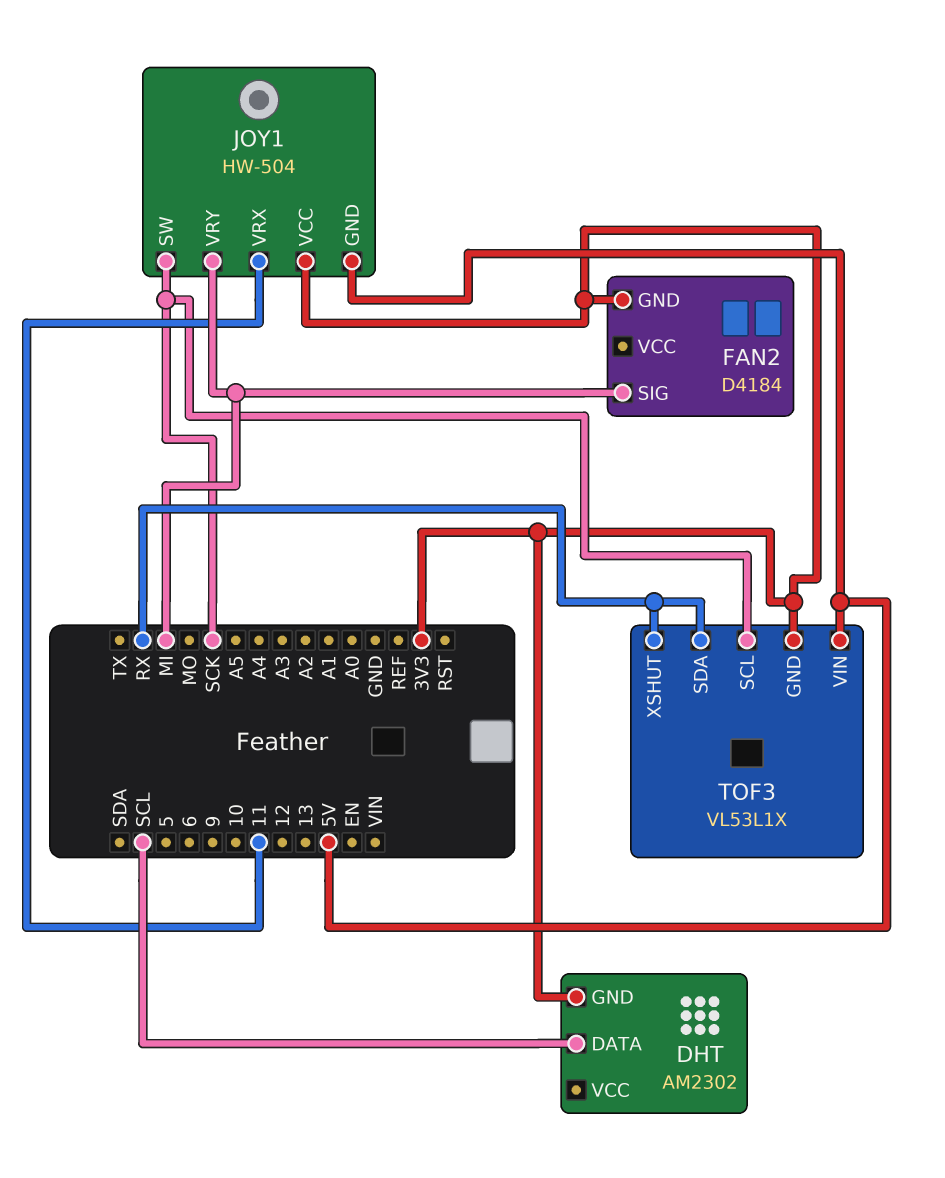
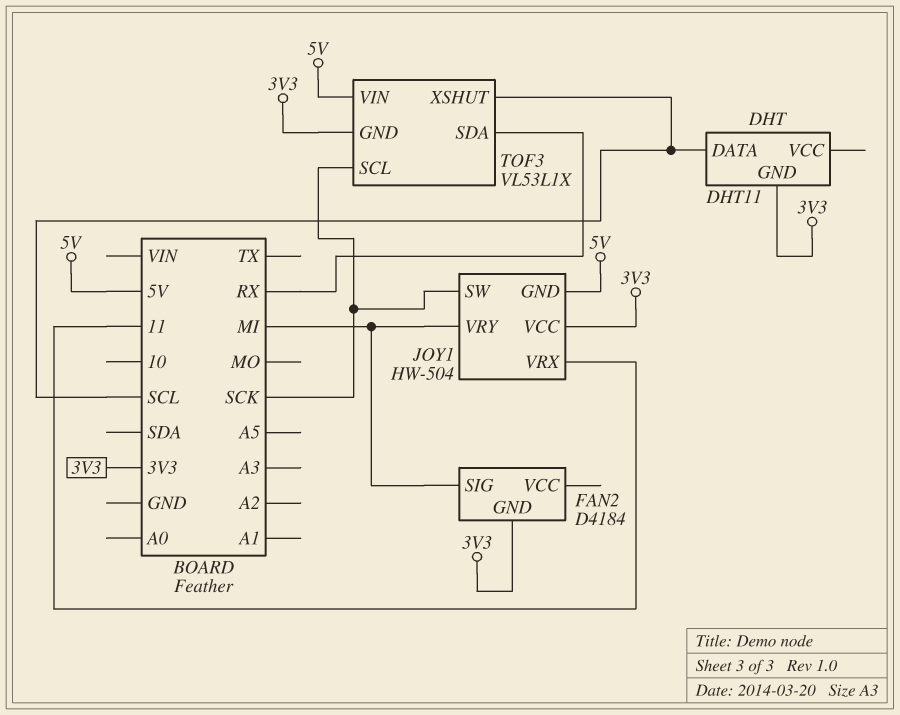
DHT: AM2302 -> DHT11
TOF3 pin XSHUT: RX -> SCL

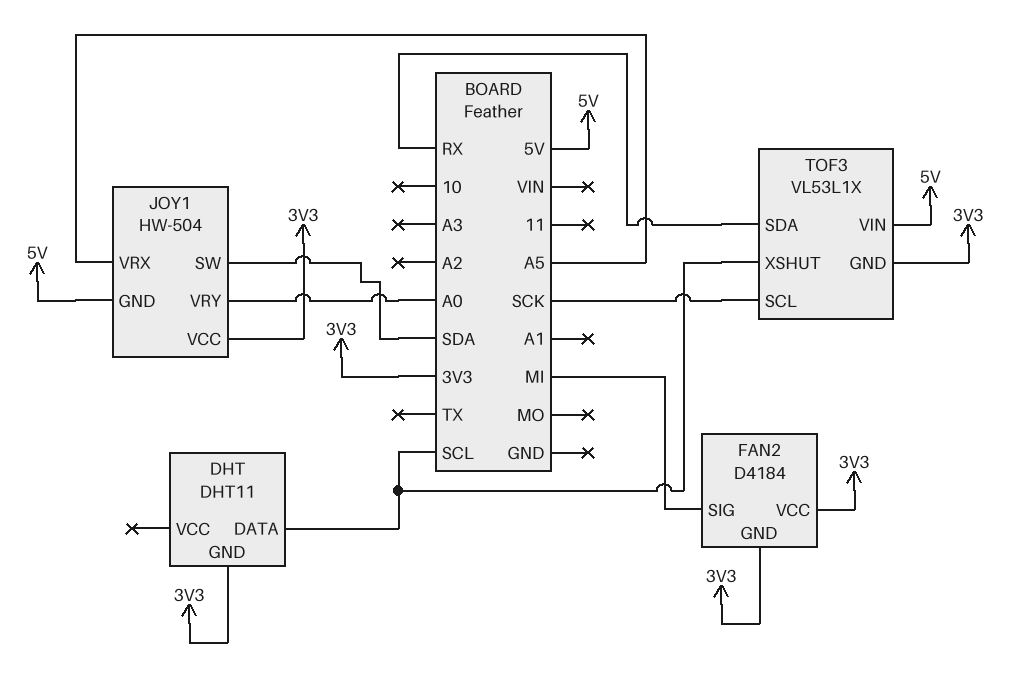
FAN2 pin VCC: none -> 3V3
JOY1 pin SW: SCK -> SDA
JOY1 pin VRX: 11 -> A5
JOY1 pin VRY: MI -> A0

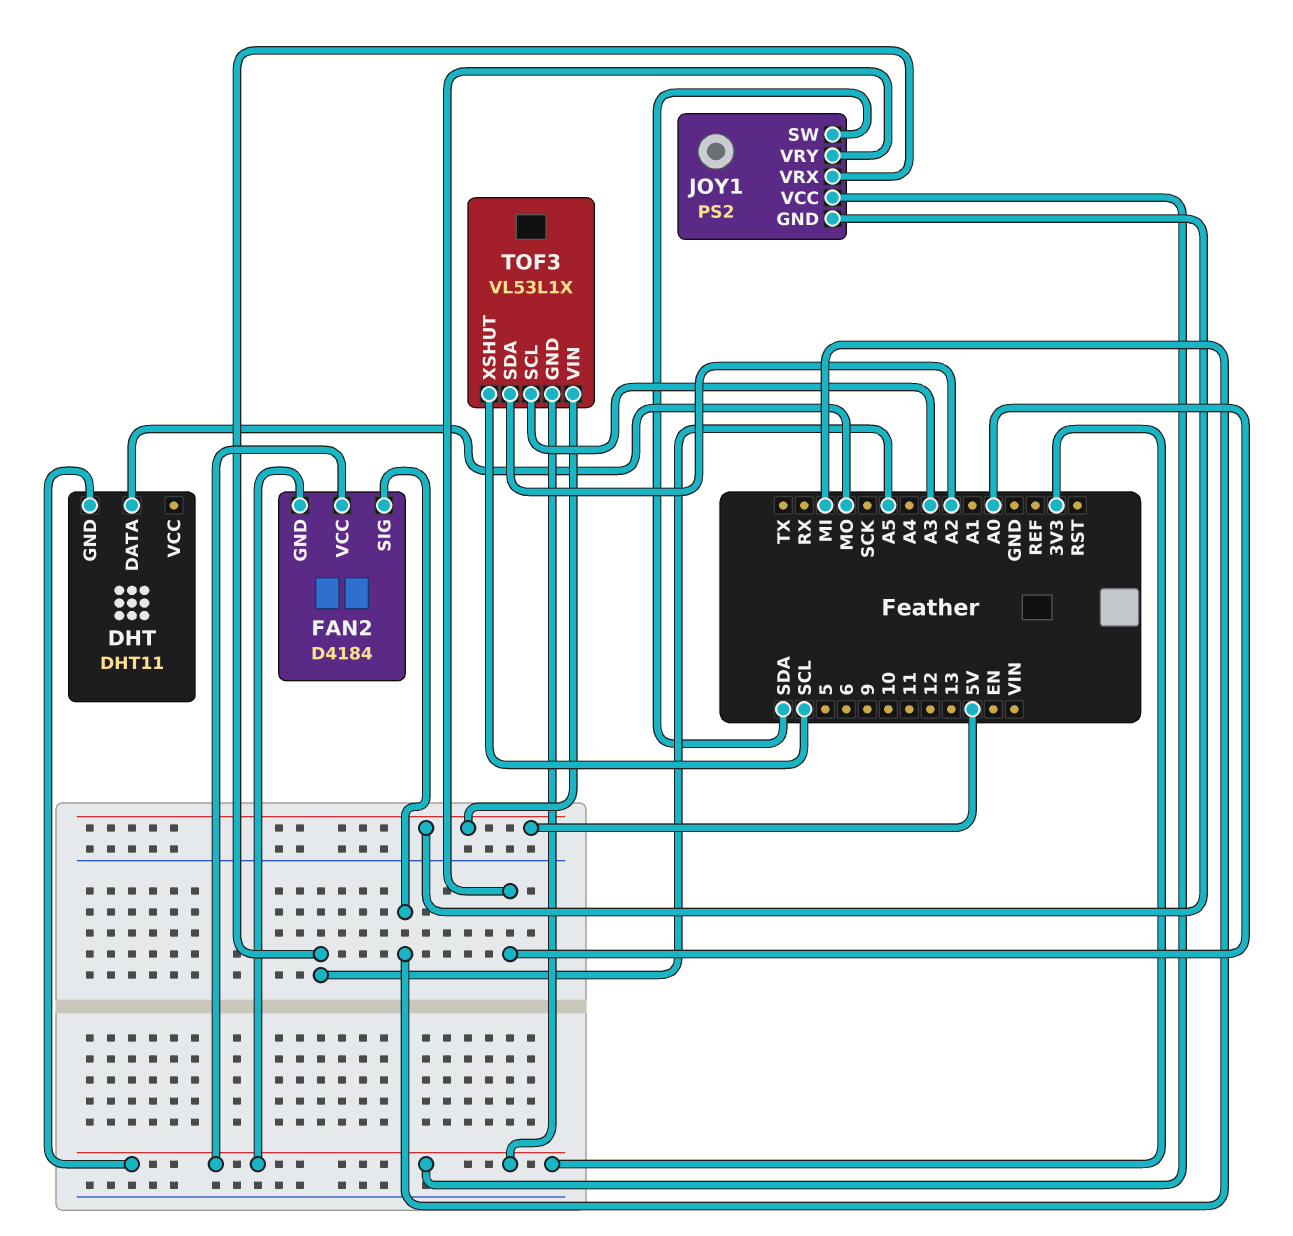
DHT pin DATA: SCL -> MO
JOY1: HW-504 -> PS2
TOF3 pin SCL: SCK -> A3
TOF3 pin SDA: RX -> A2

